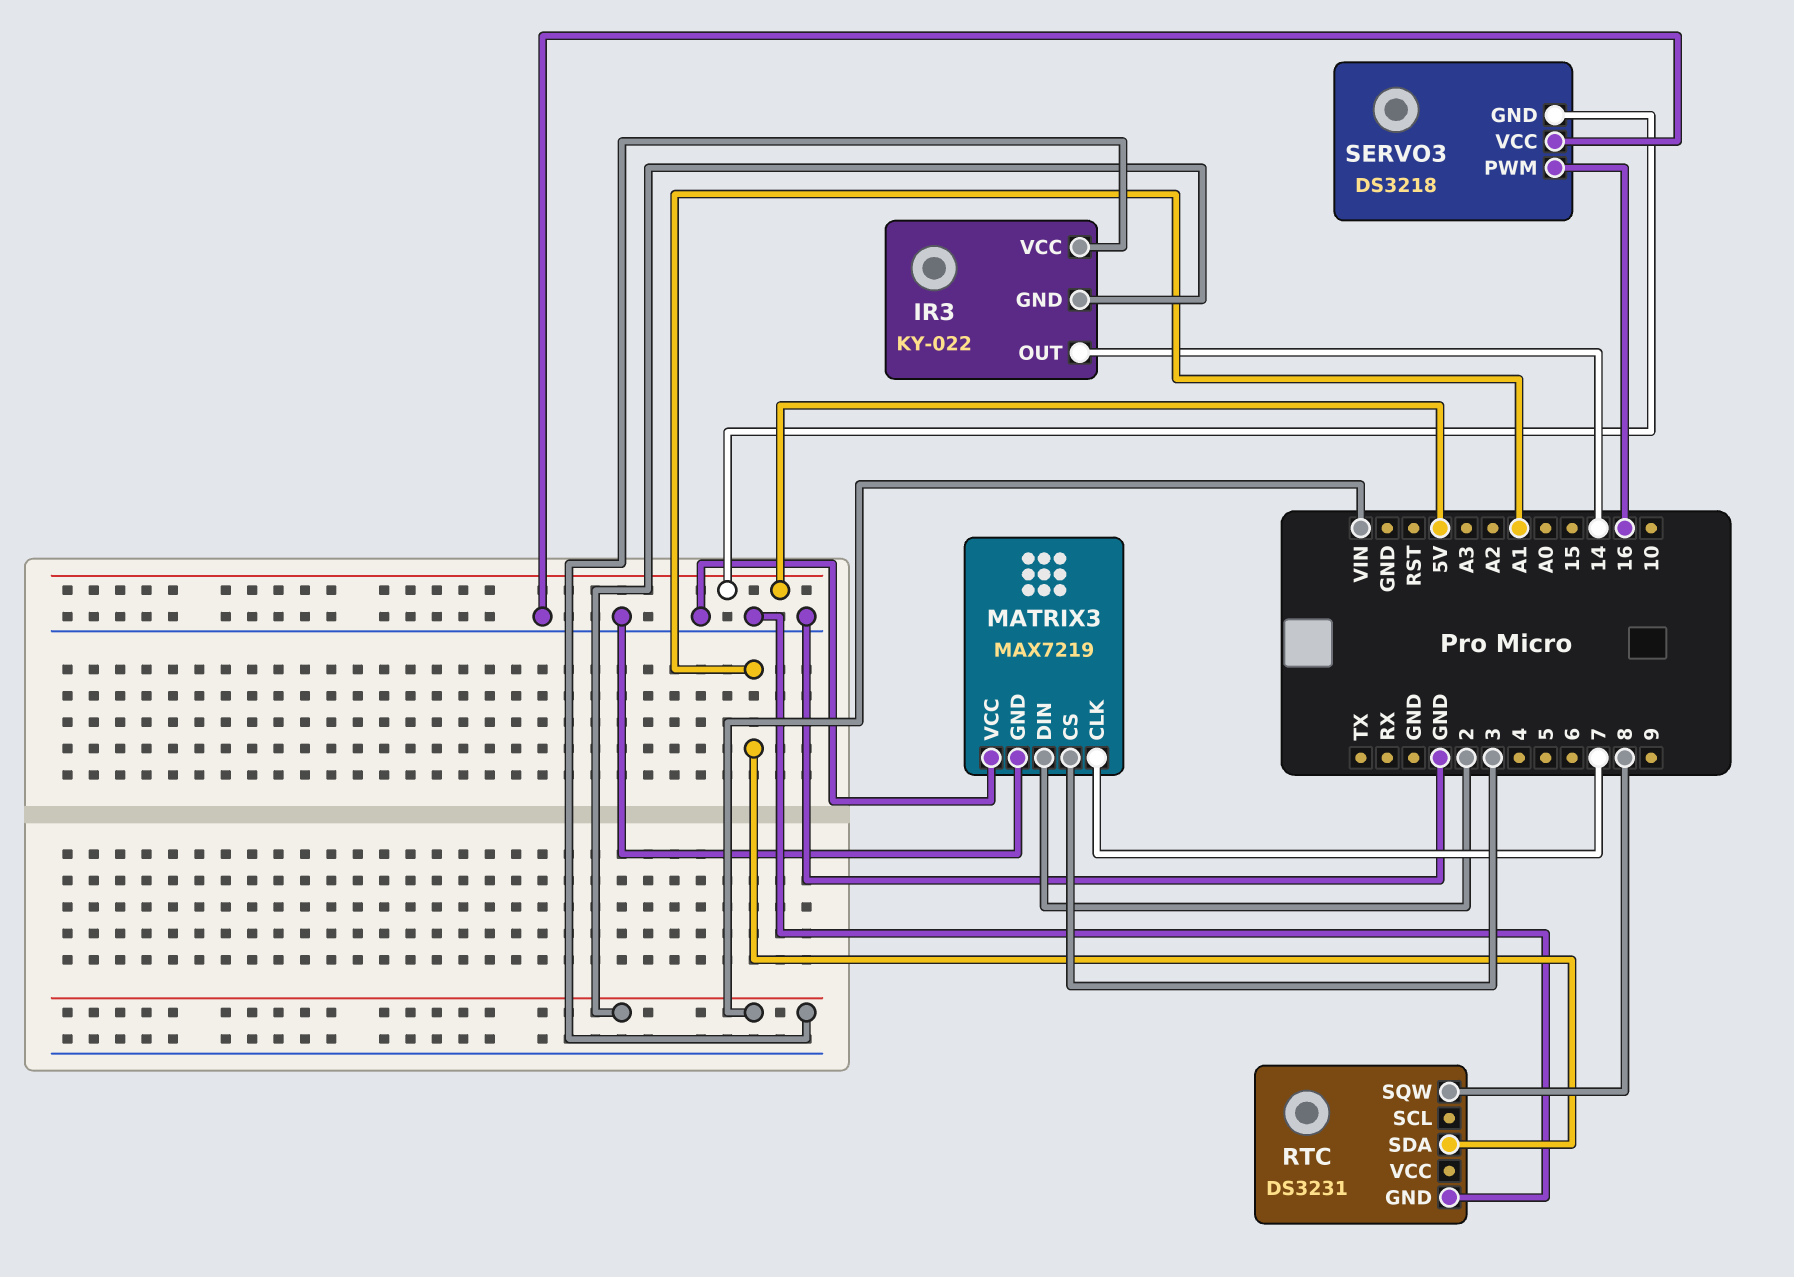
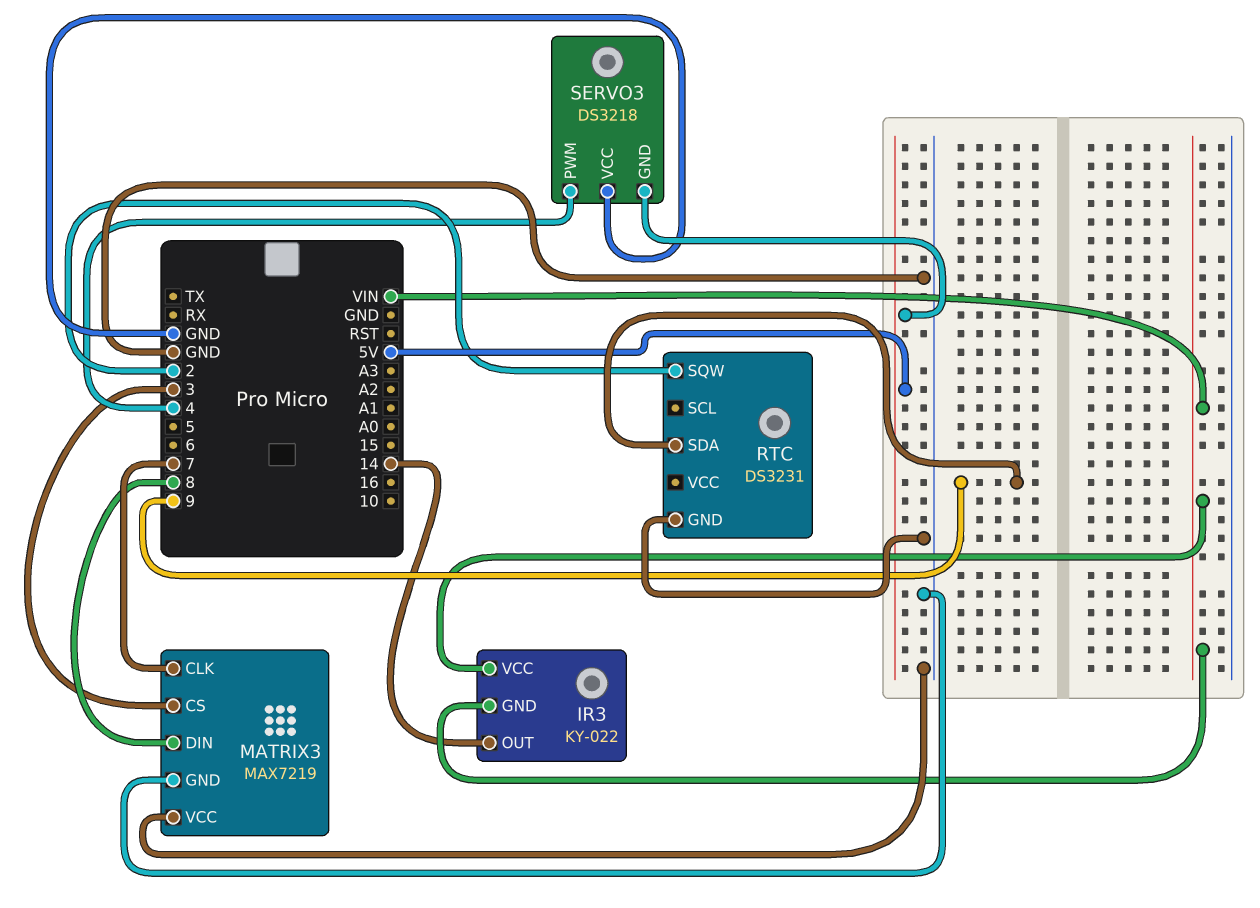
MATRIX3 pin DIN: 2 -> 8
RTC pin SDA: A1 -> 9
RTC pin SQW: 8 -> 2
SERVO3 pin PWM: 16 -> 4

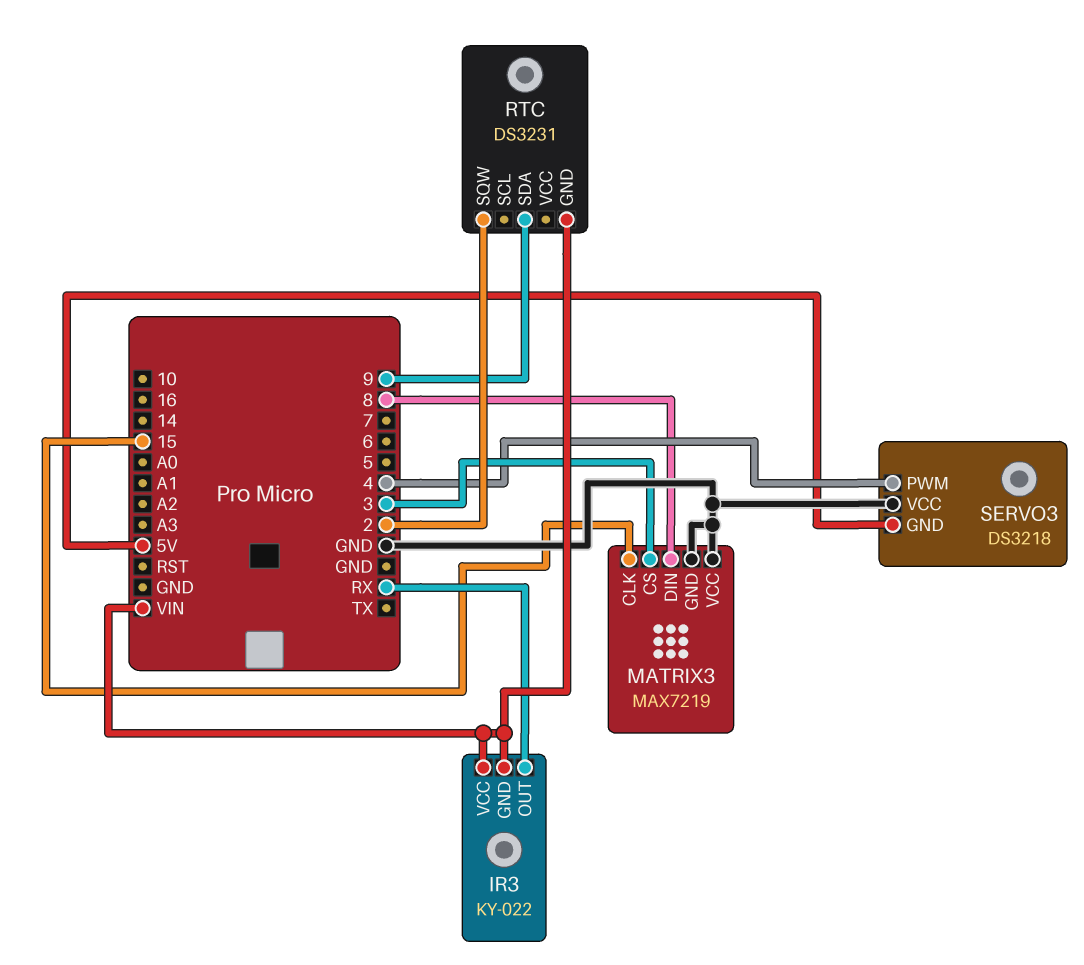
IR3 pin OUT: 14 -> RX
MATRIX3 pin CLK: 7 -> 15
RTC pin GND: GND -> VIN

